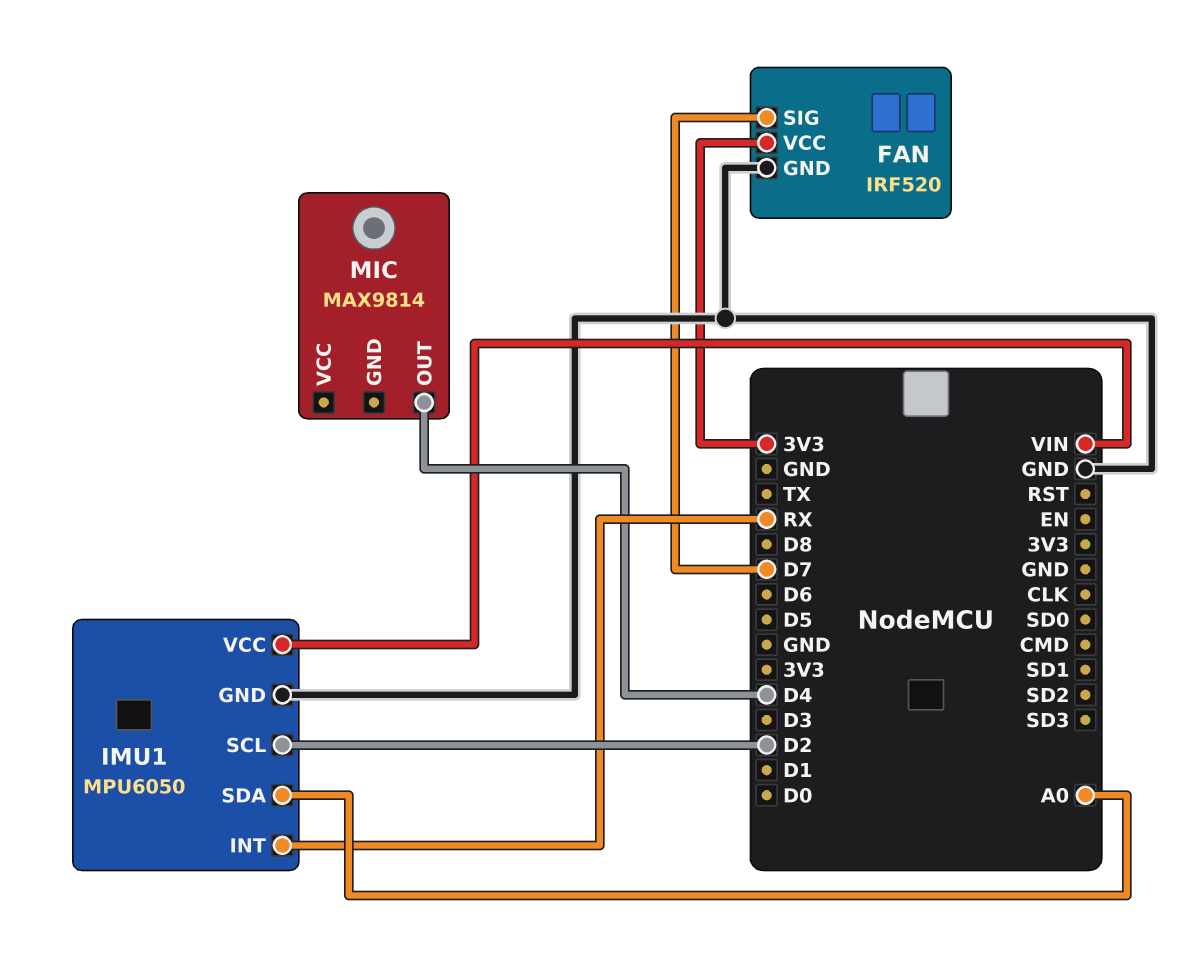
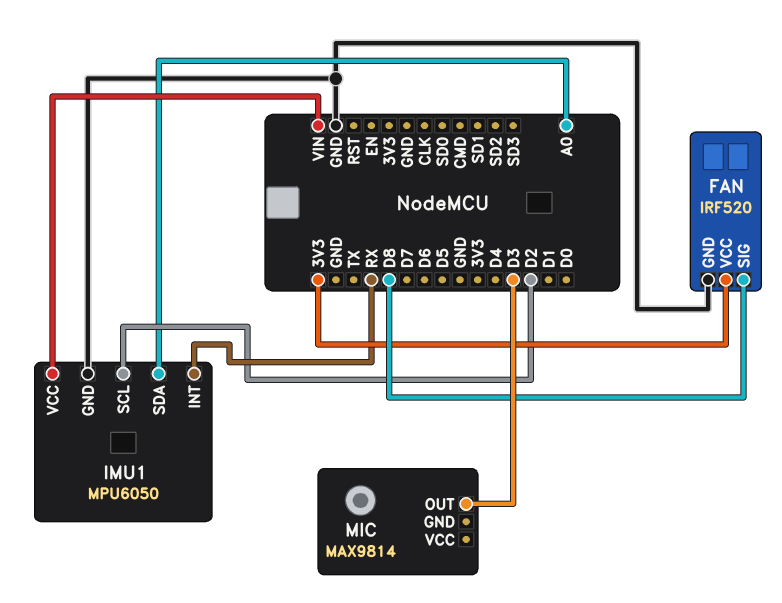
FAN pin SIG: D7 -> D8
MIC pin OUT: D4 -> D3

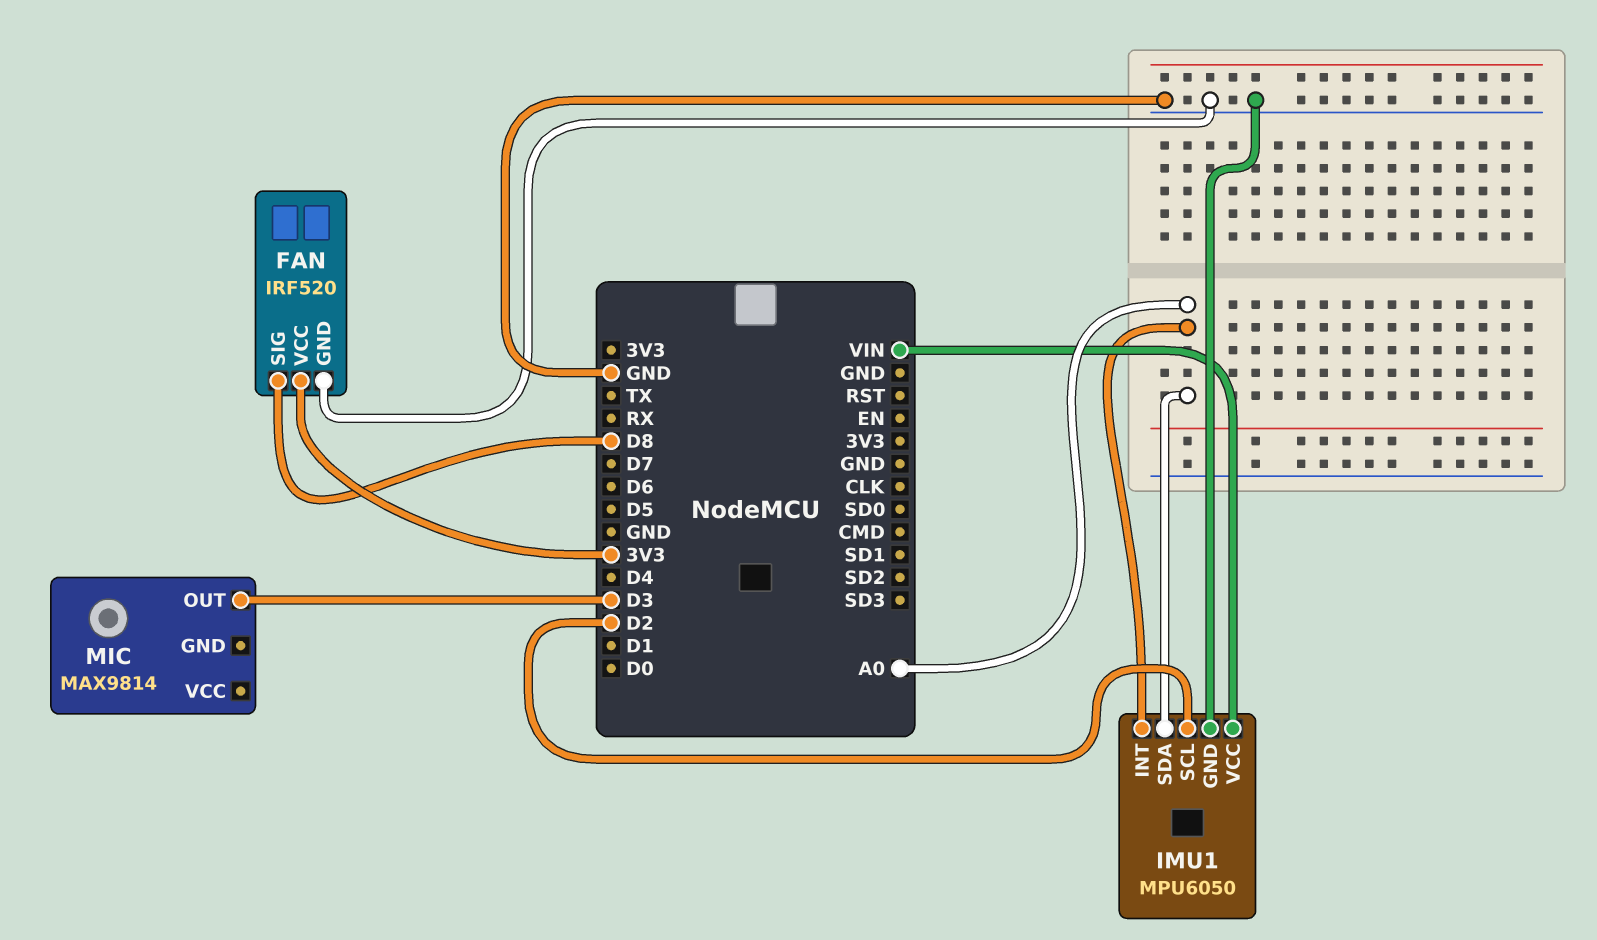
IMU1 pin INT: RX -> A0

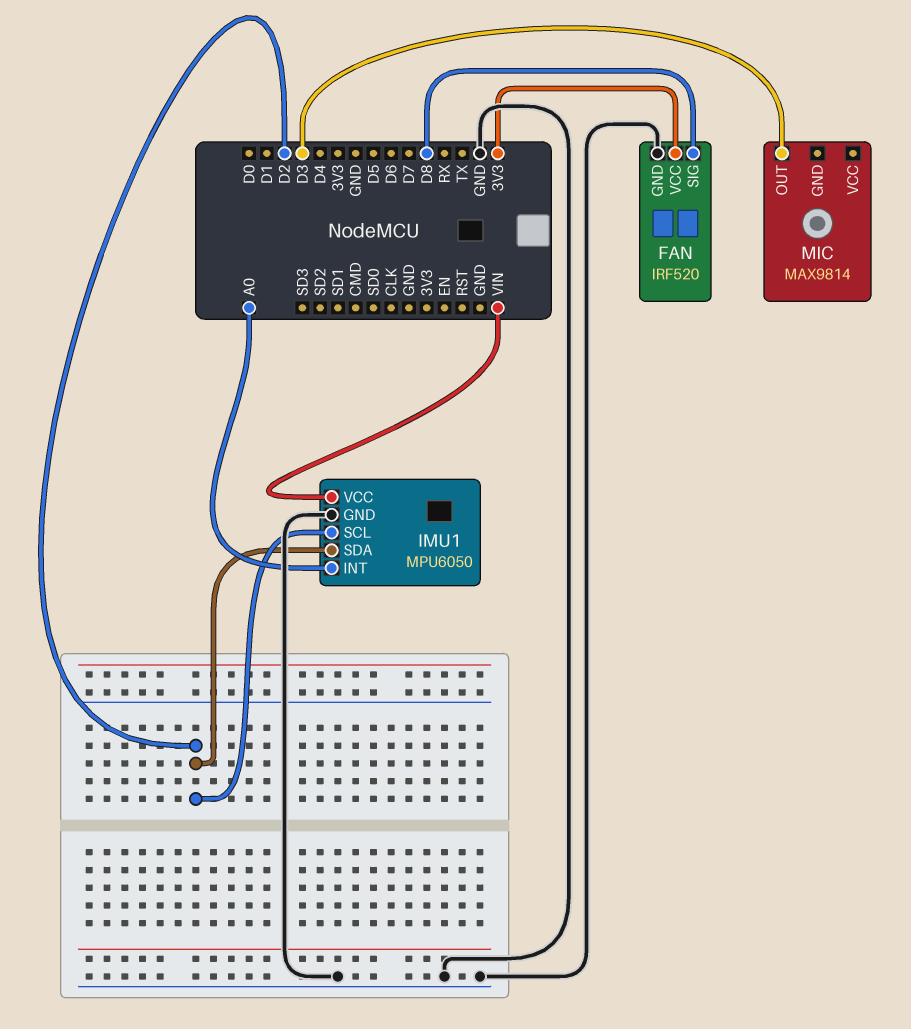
IMU1 pin SDA: A0 -> D2

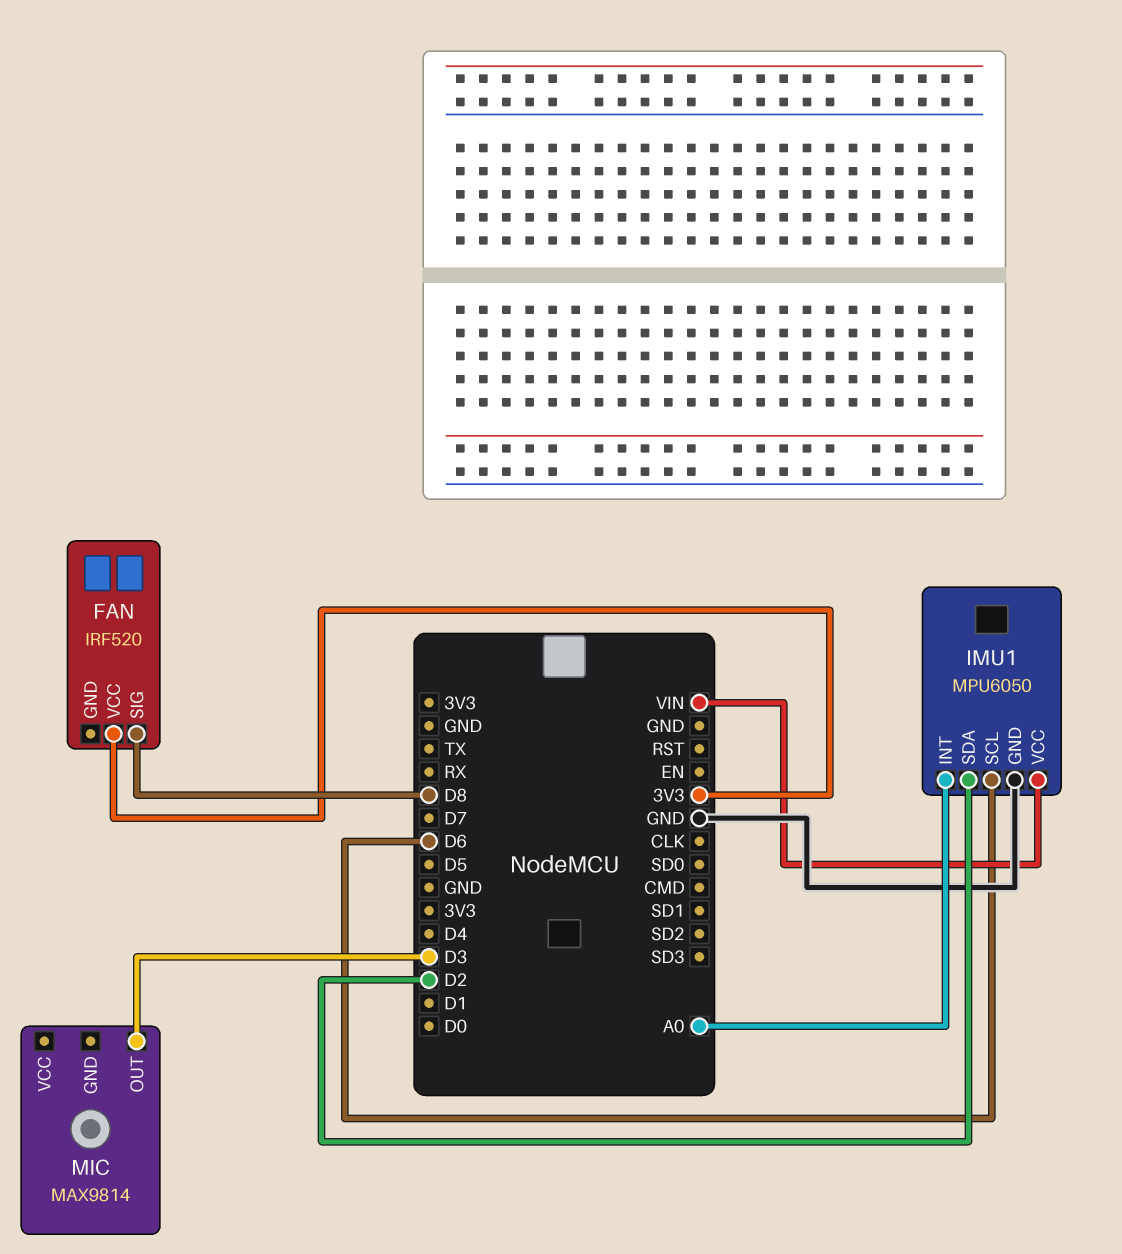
FAN pin GND: GND -> none
IMU1 pin SCL: D2 -> D6

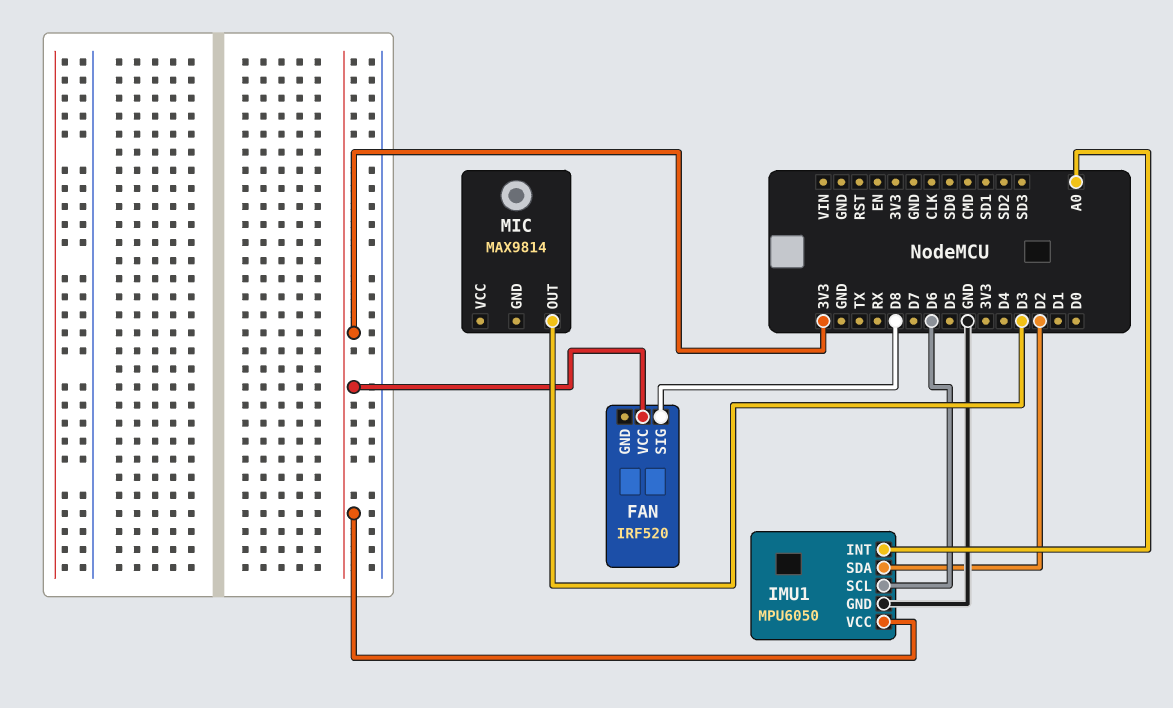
IMU1 pin VCC: VIN -> 3V3

